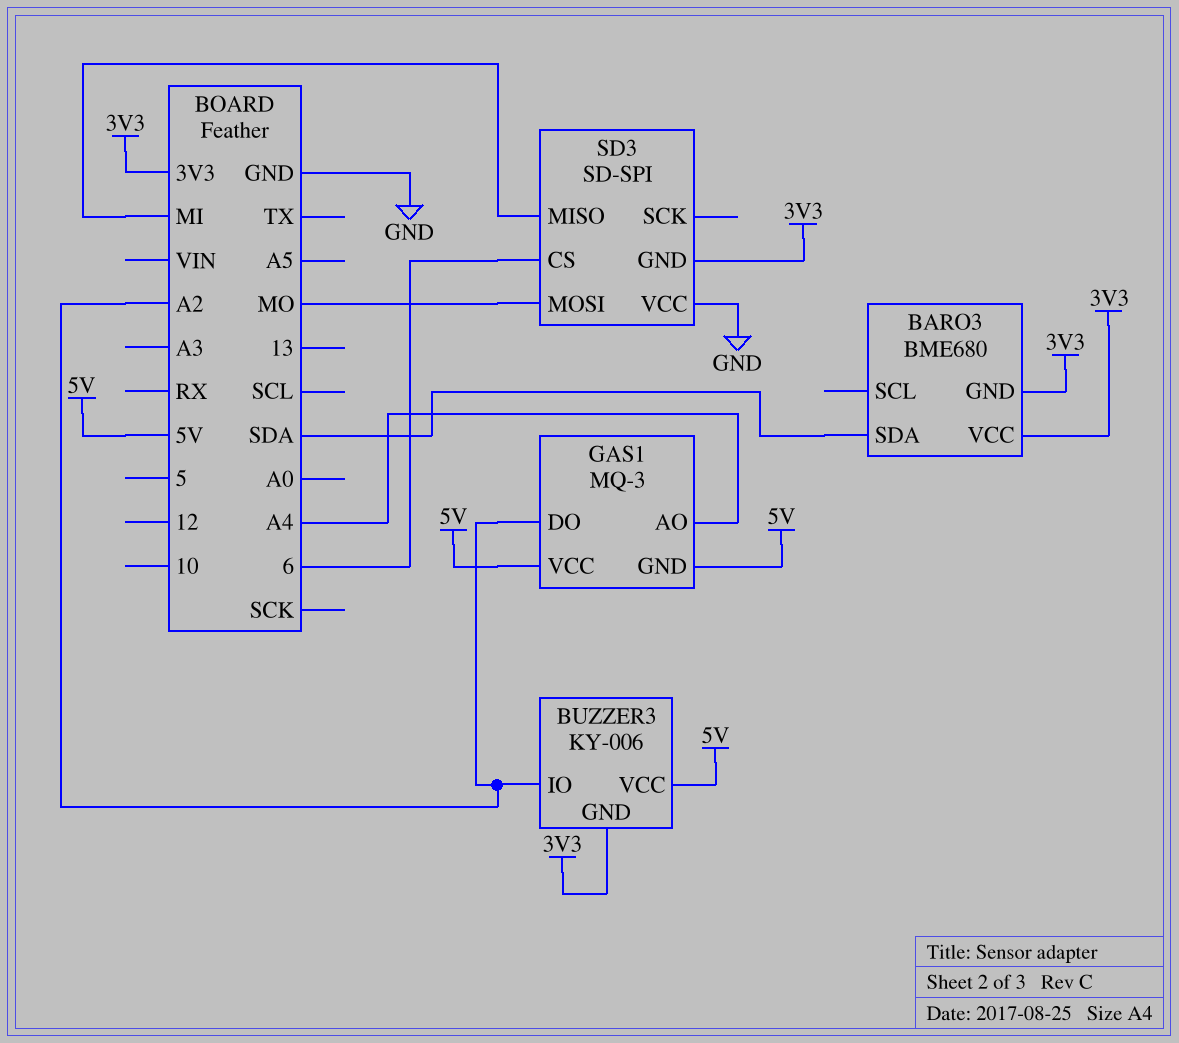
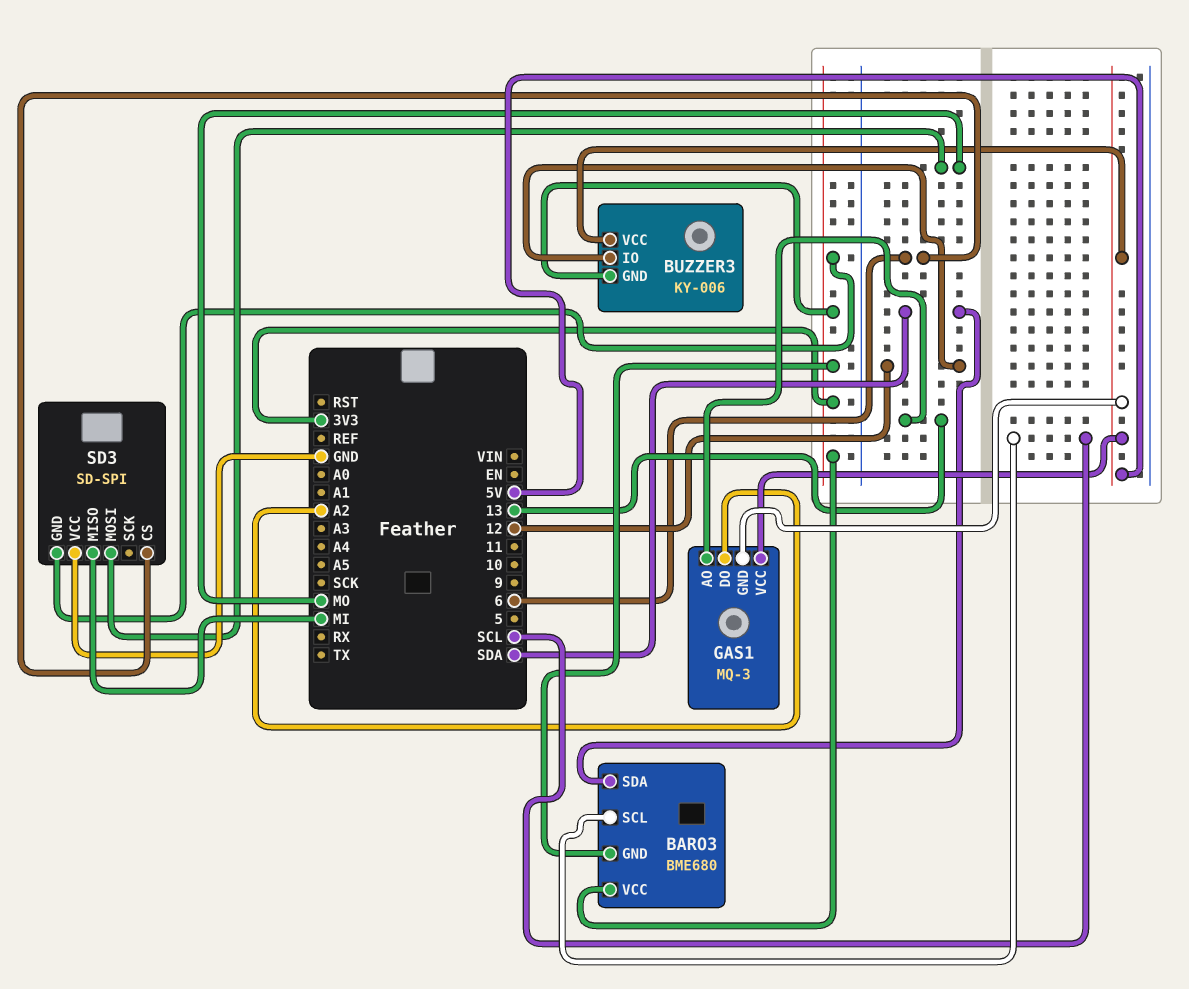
BARO3 pin SCL: none -> SCL
BUZZER3 pin IO: A2 -> 12
GAS1 pin AO: A4 -> 13

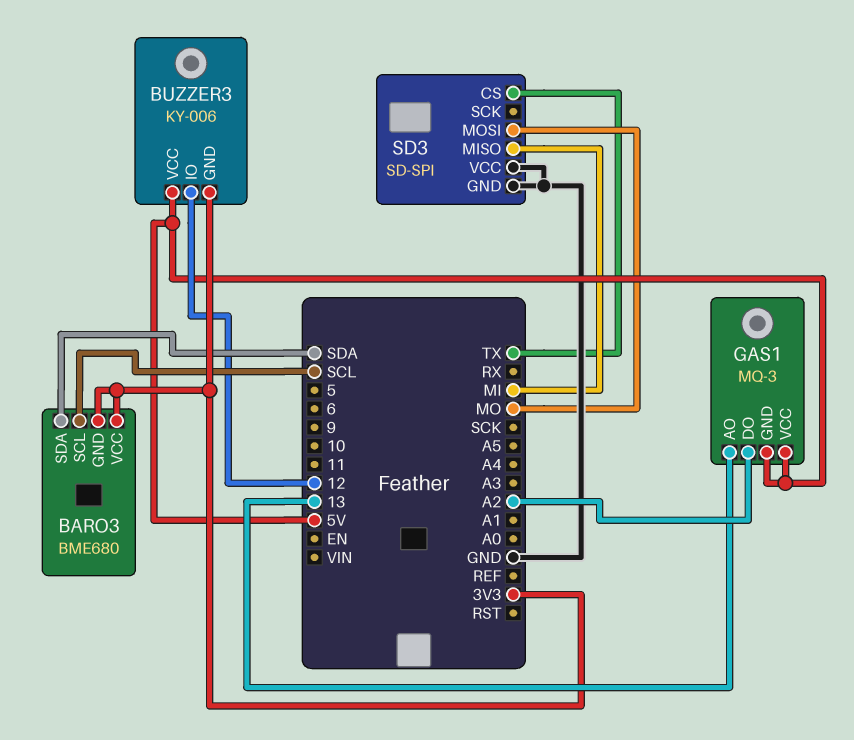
SD3 pin CS: 6 -> TX
SD3 pin GND: 3V3 -> GND

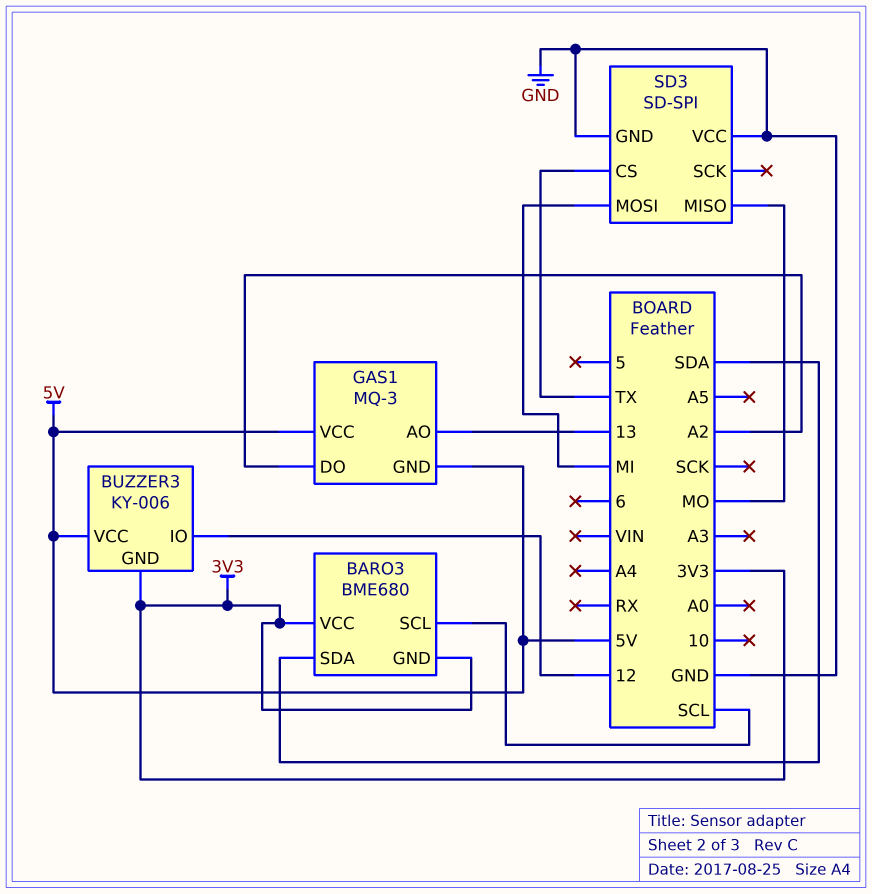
SD3 pin MISO: MI -> MO
SD3 pin MOSI: MO -> MI

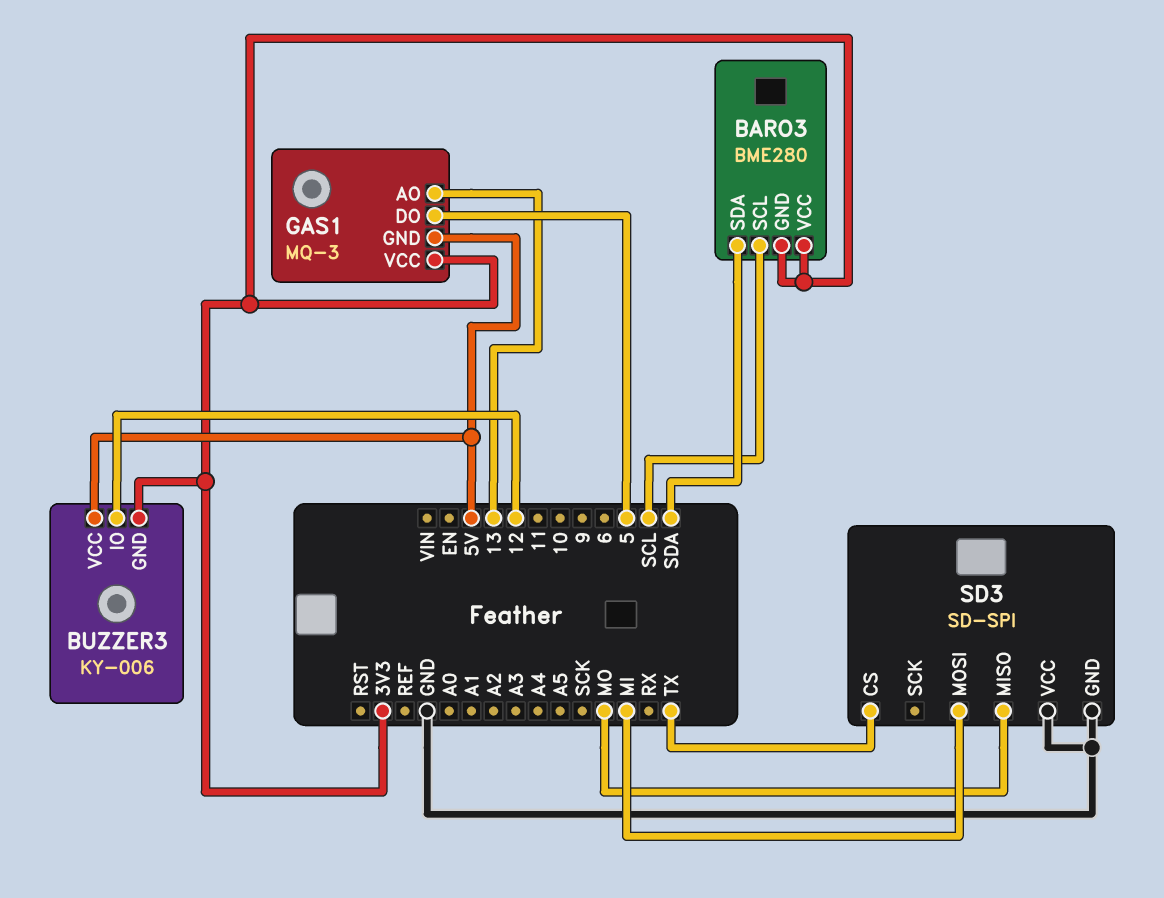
BARO3: BME680 -> BME280
GAS1 pin DO: A2 -> 5
GAS1 pin VCC: 5V -> 3V3

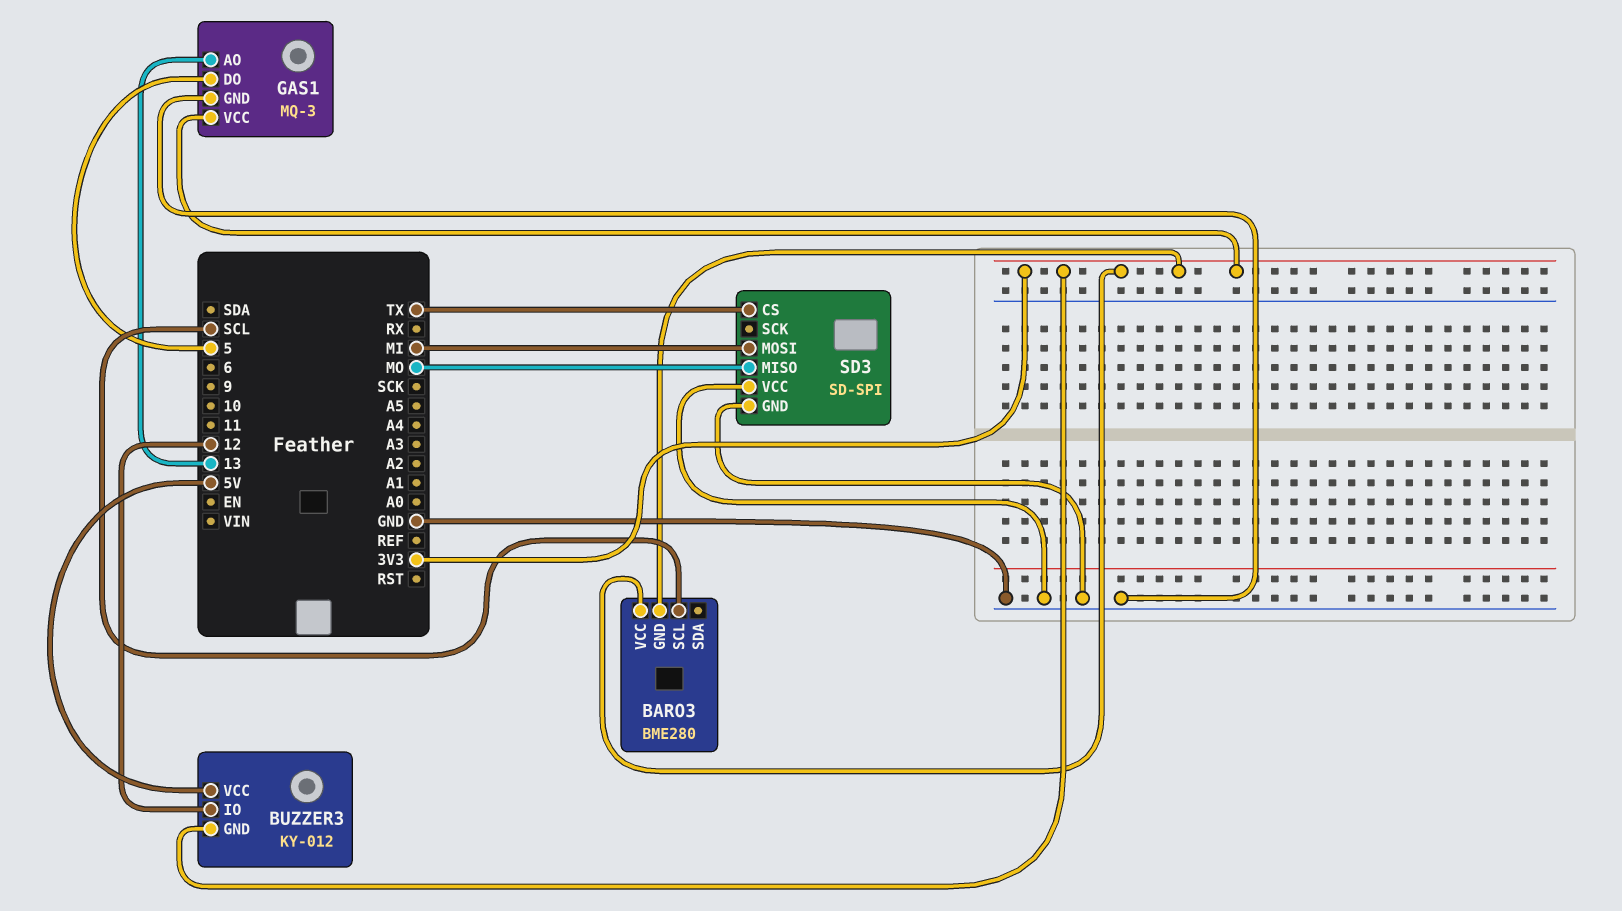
BARO3 pin SDA: SDA -> none
BUZZER3: KY-006 -> KY-012
GAS1 pin GND: 5V -> GND

